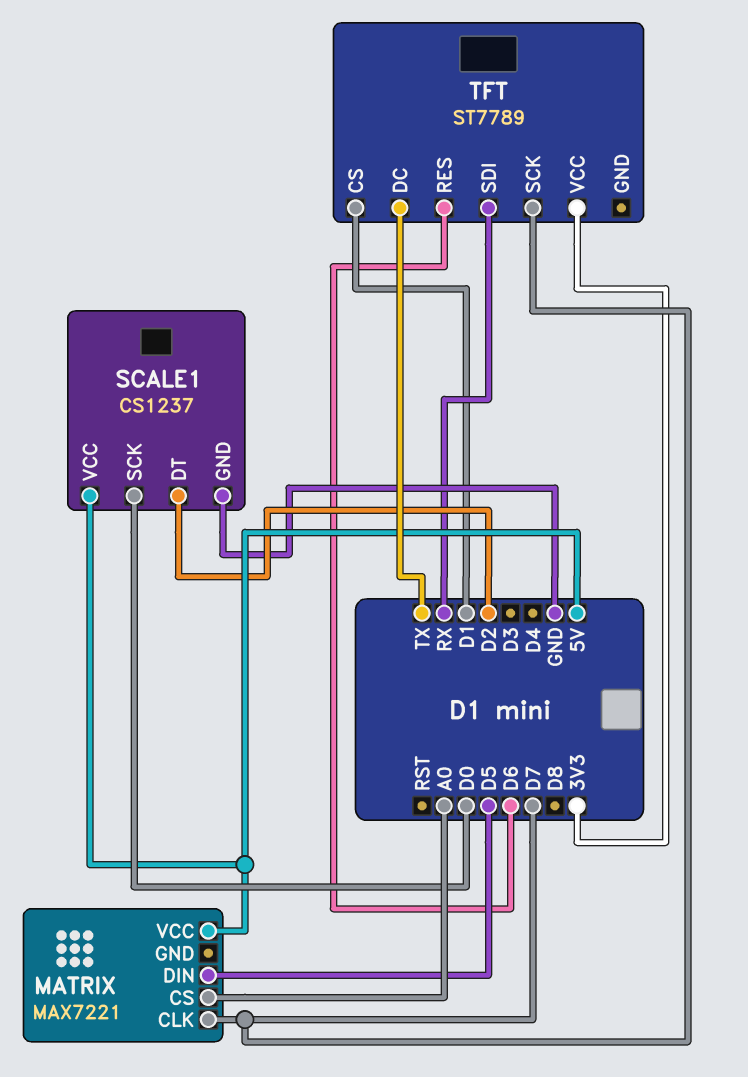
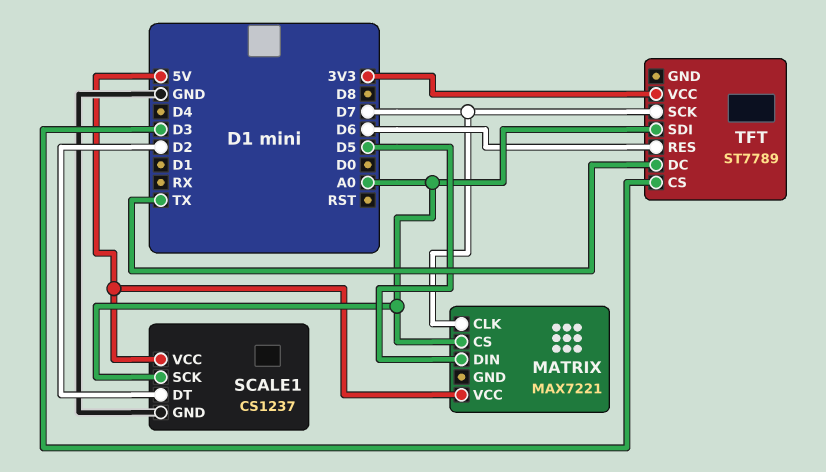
SCALE1 pin SCK: D0 -> A0
TFT pin CS: D1 -> D3
TFT pin SDI: RX -> A0

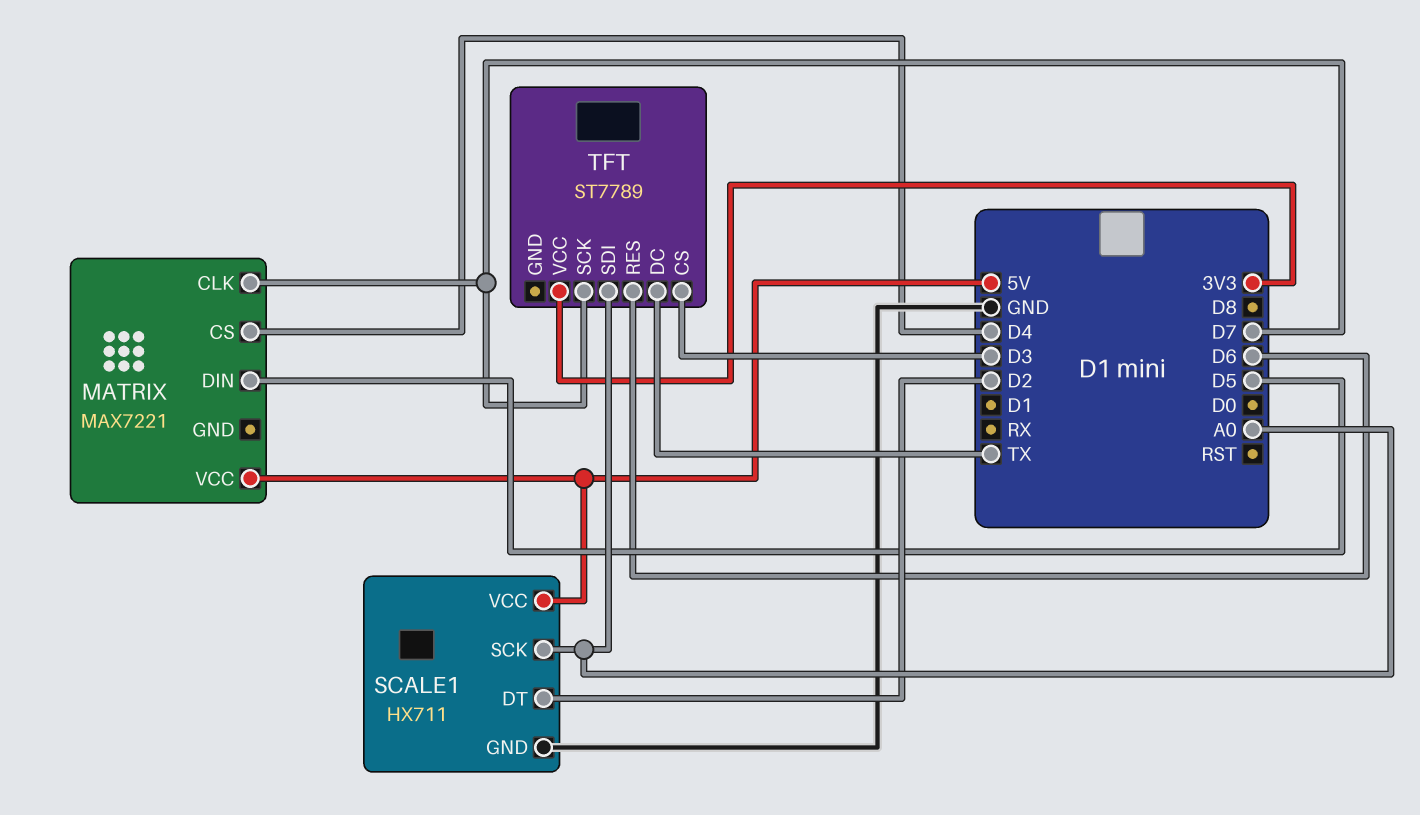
MATRIX pin CS: A0 -> D4
SCALE1: CS1237 -> HX711

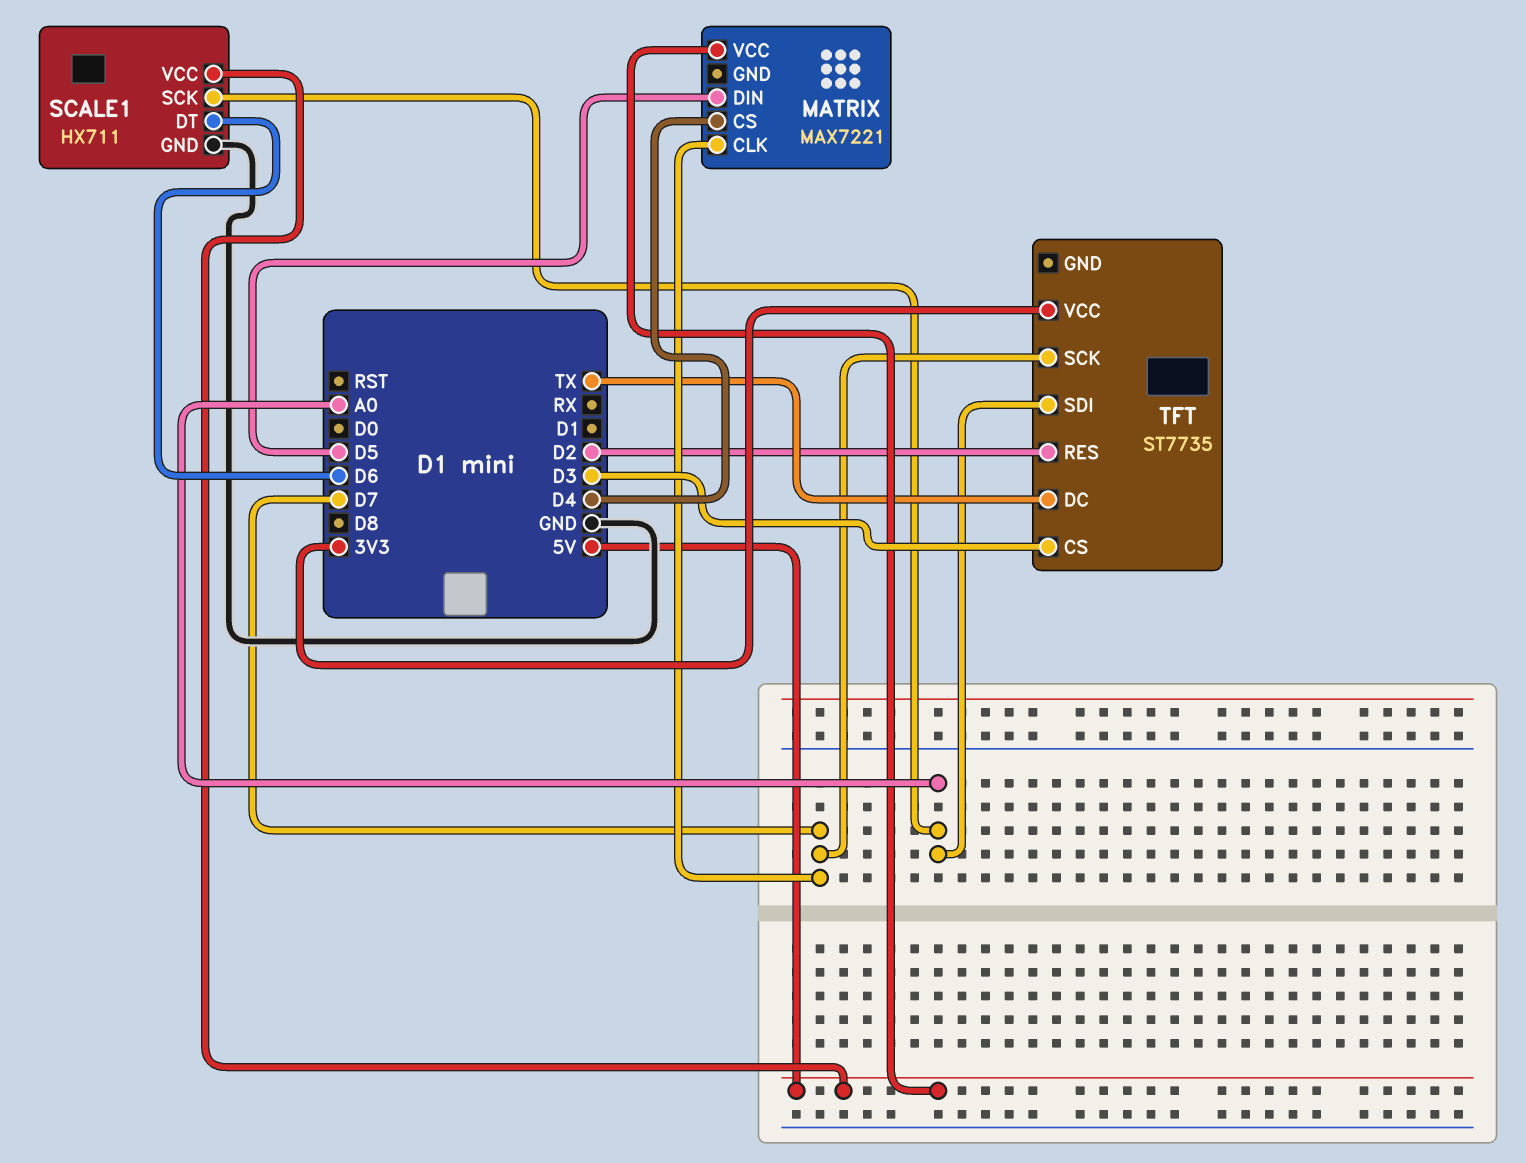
SCALE1 pin DT: D2 -> D6
TFT: ST7789 -> ST7735
TFT pin RES: D6 -> D2

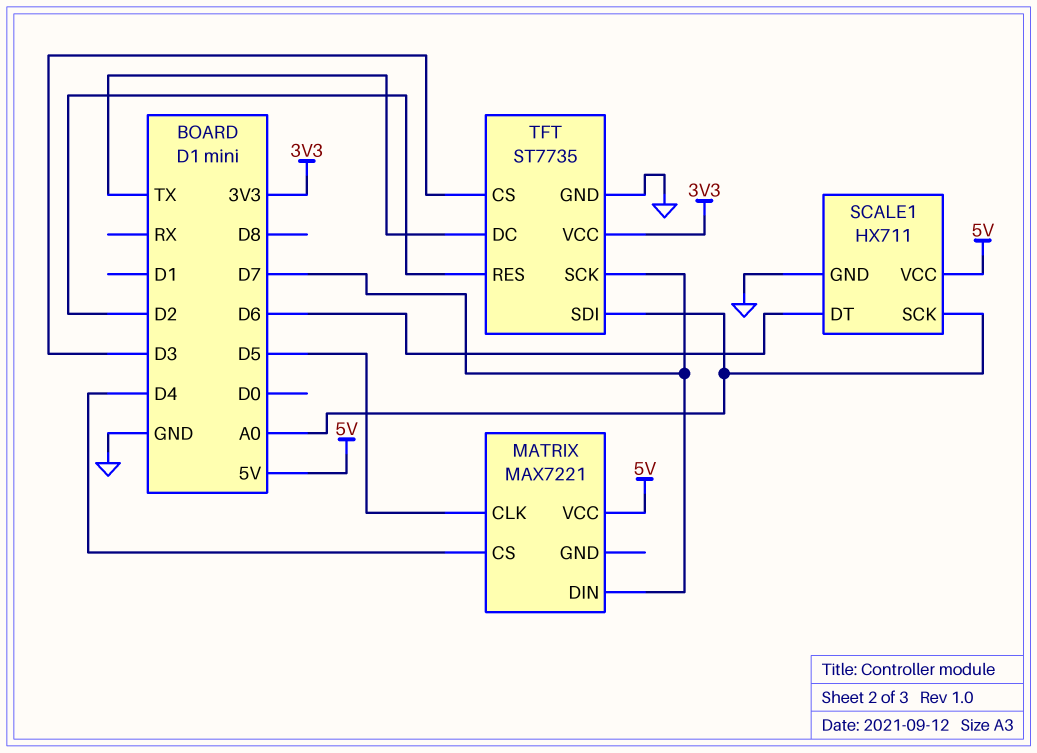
MATRIX pin CLK: D7 -> D5
MATRIX pin DIN: D5 -> D7
TFT pin GND: none -> GND

